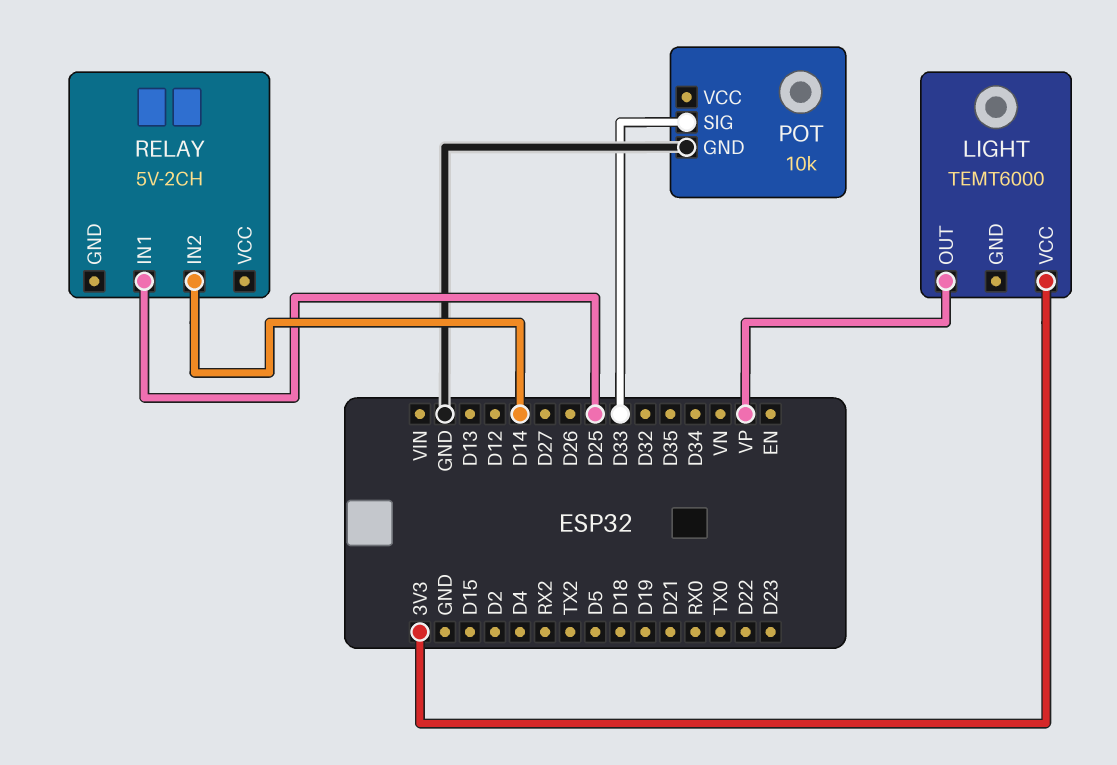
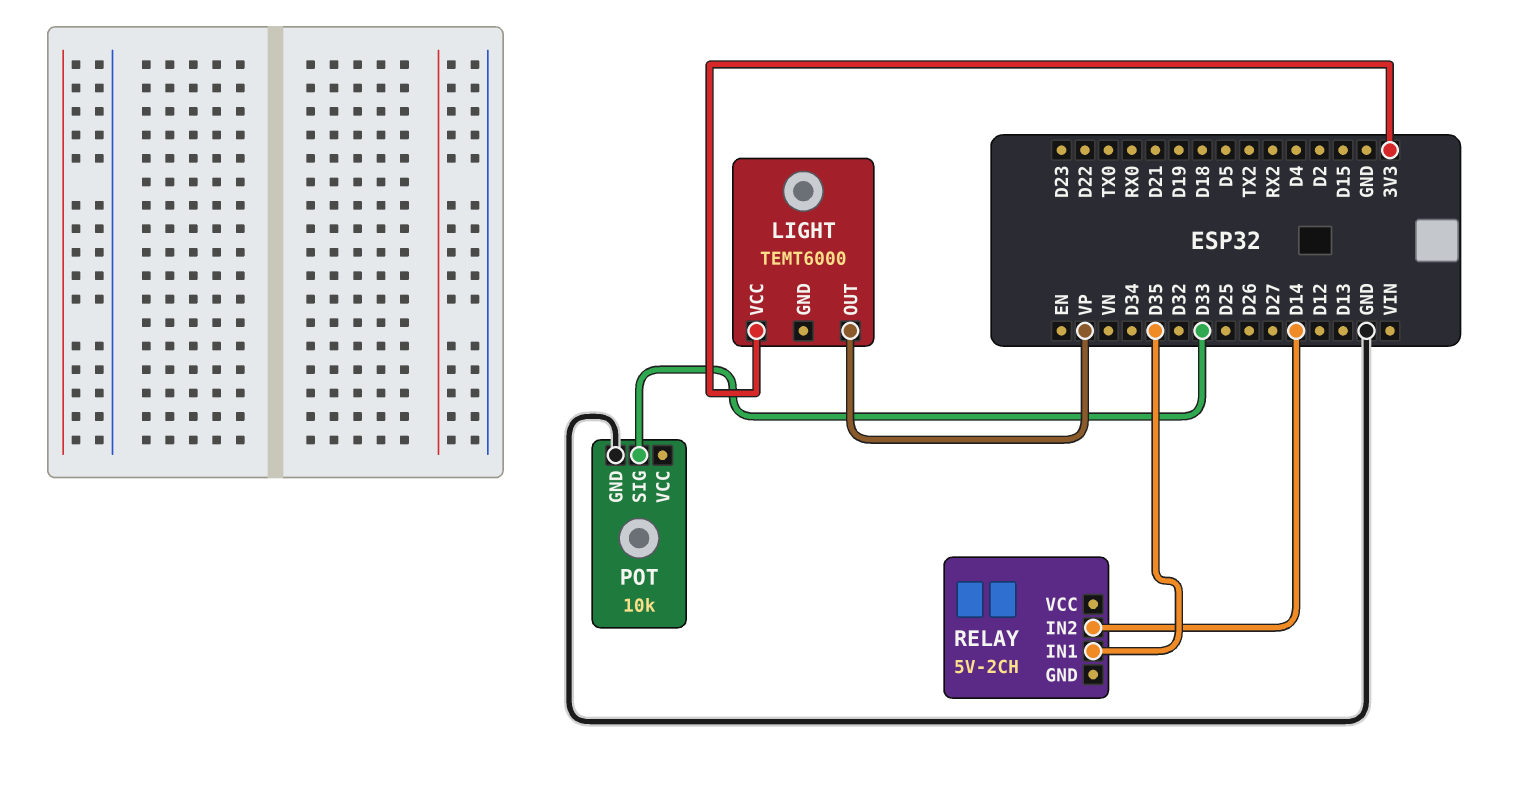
RELAY pin IN1: D25 -> D35

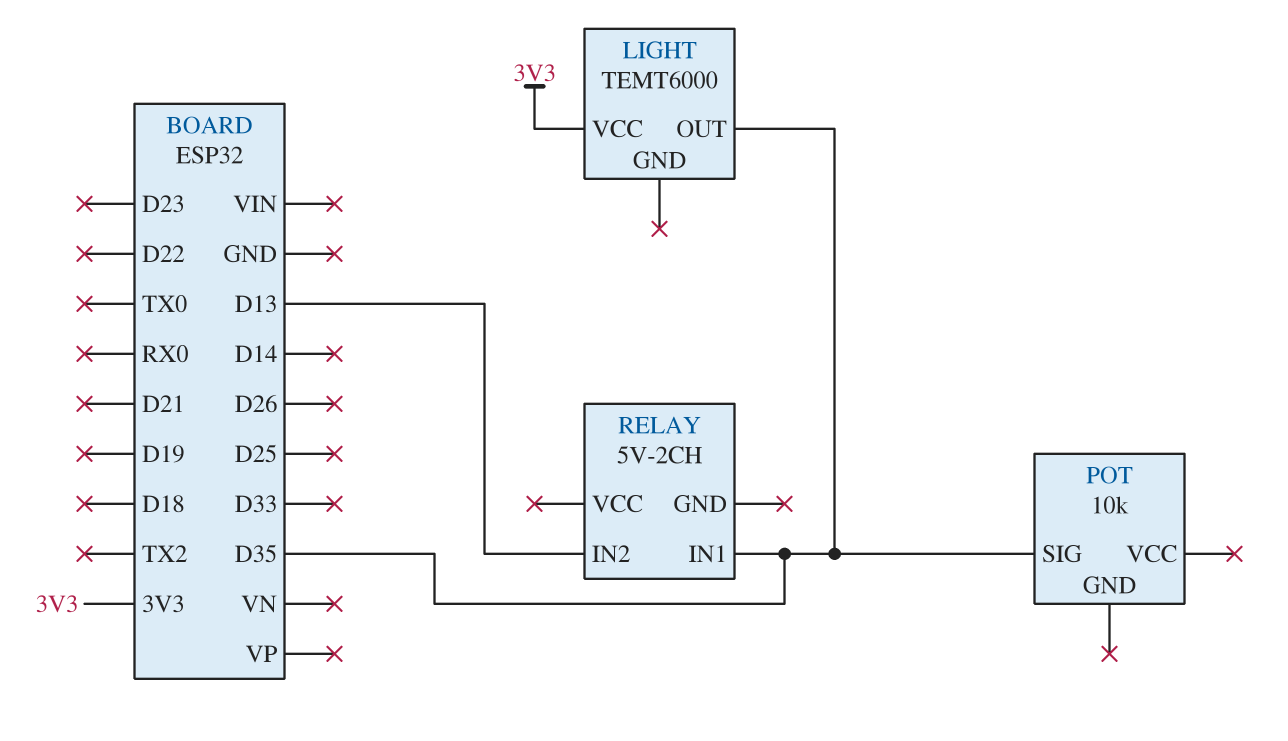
LIGHT pin OUT: VP -> D35
POT pin GND: GND -> none
POT pin SIG: D33 -> D35
RELAY pin IN2: D14 -> D13

